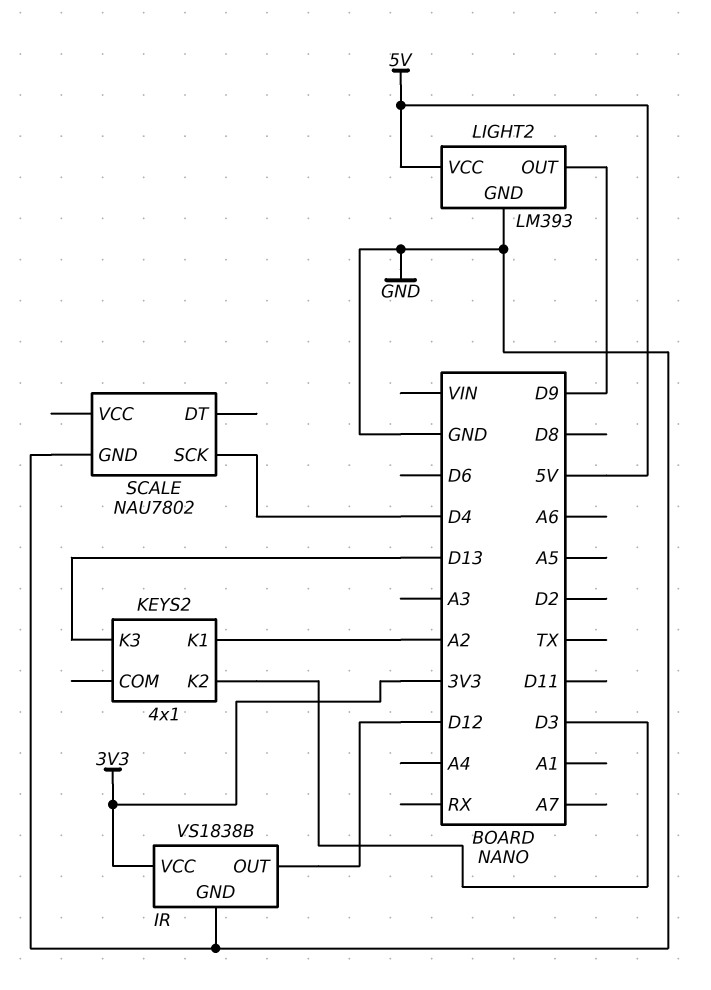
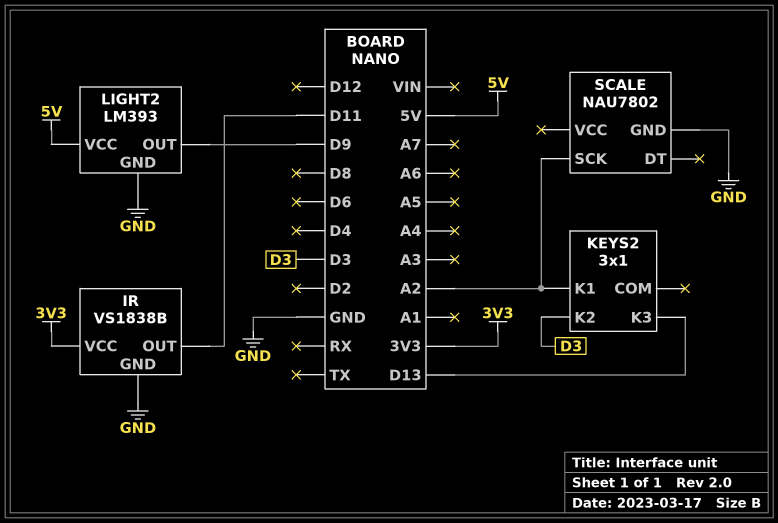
IR pin OUT: D12 -> D11
KEYS2: 4x1 -> 3x1
SCALE pin SCK: D4 -> A2

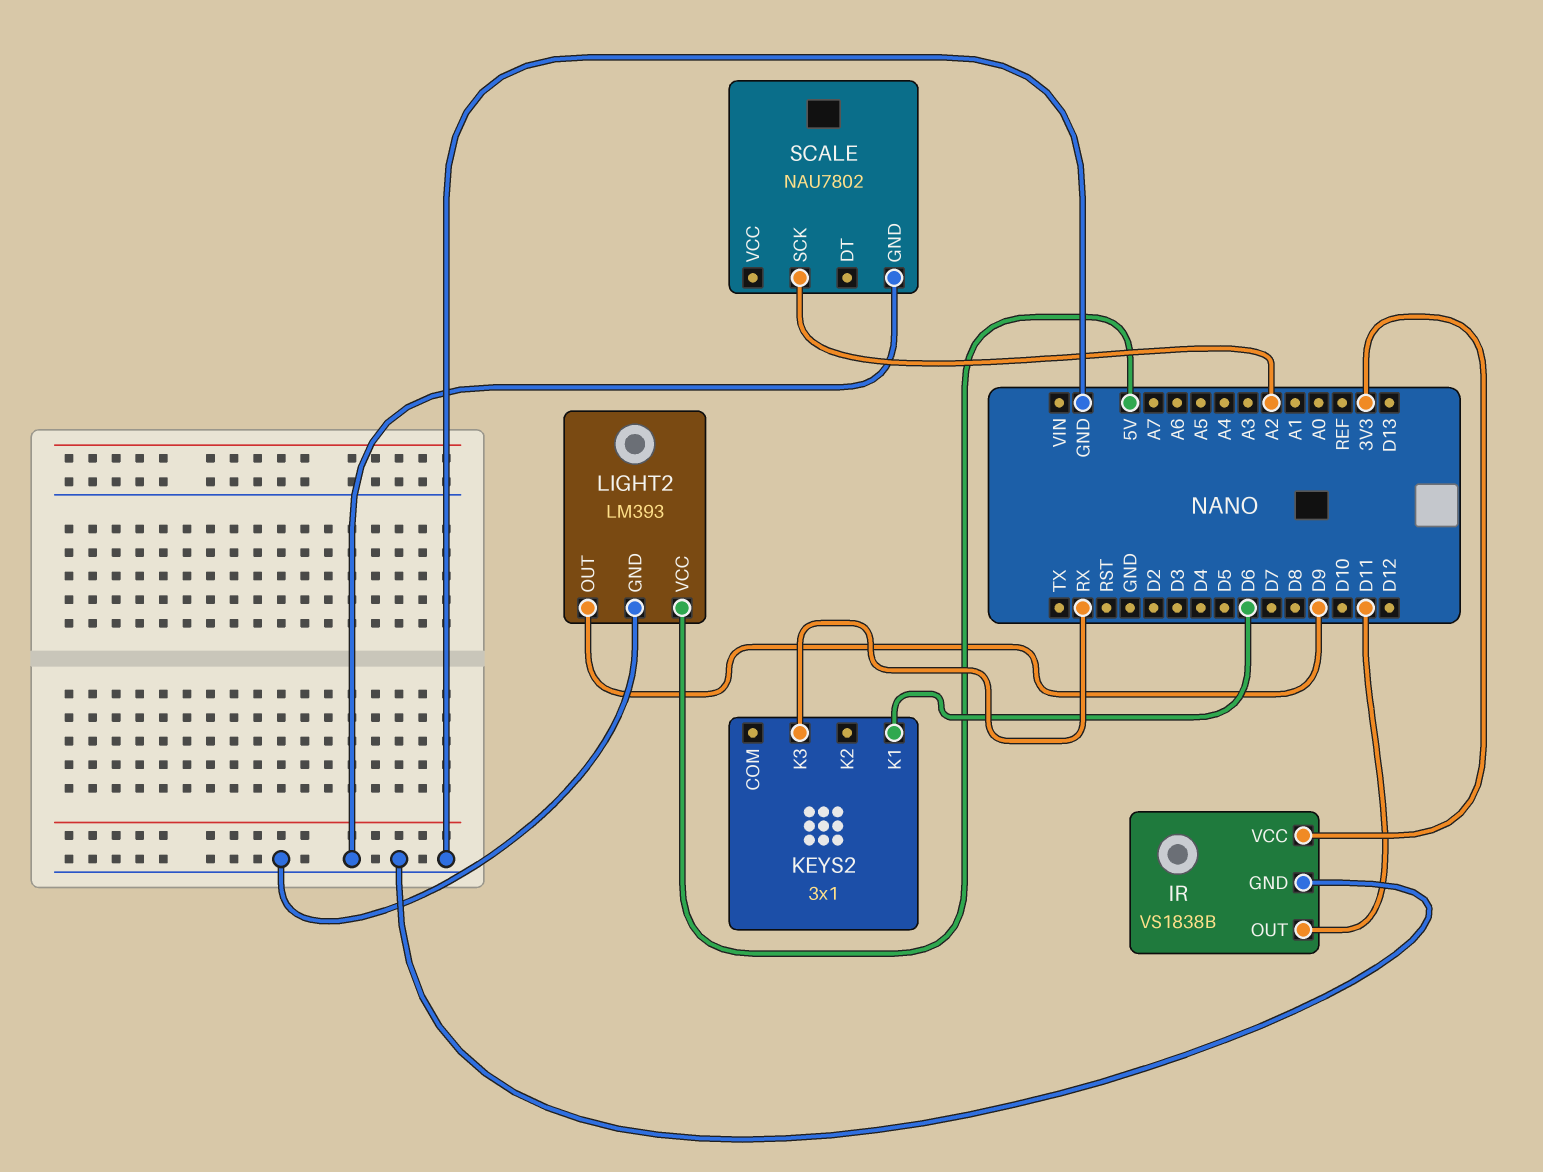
KEYS2 pin K1: A2 -> D6
KEYS2 pin K2: D3 -> none
KEYS2 pin K3: D13 -> RX

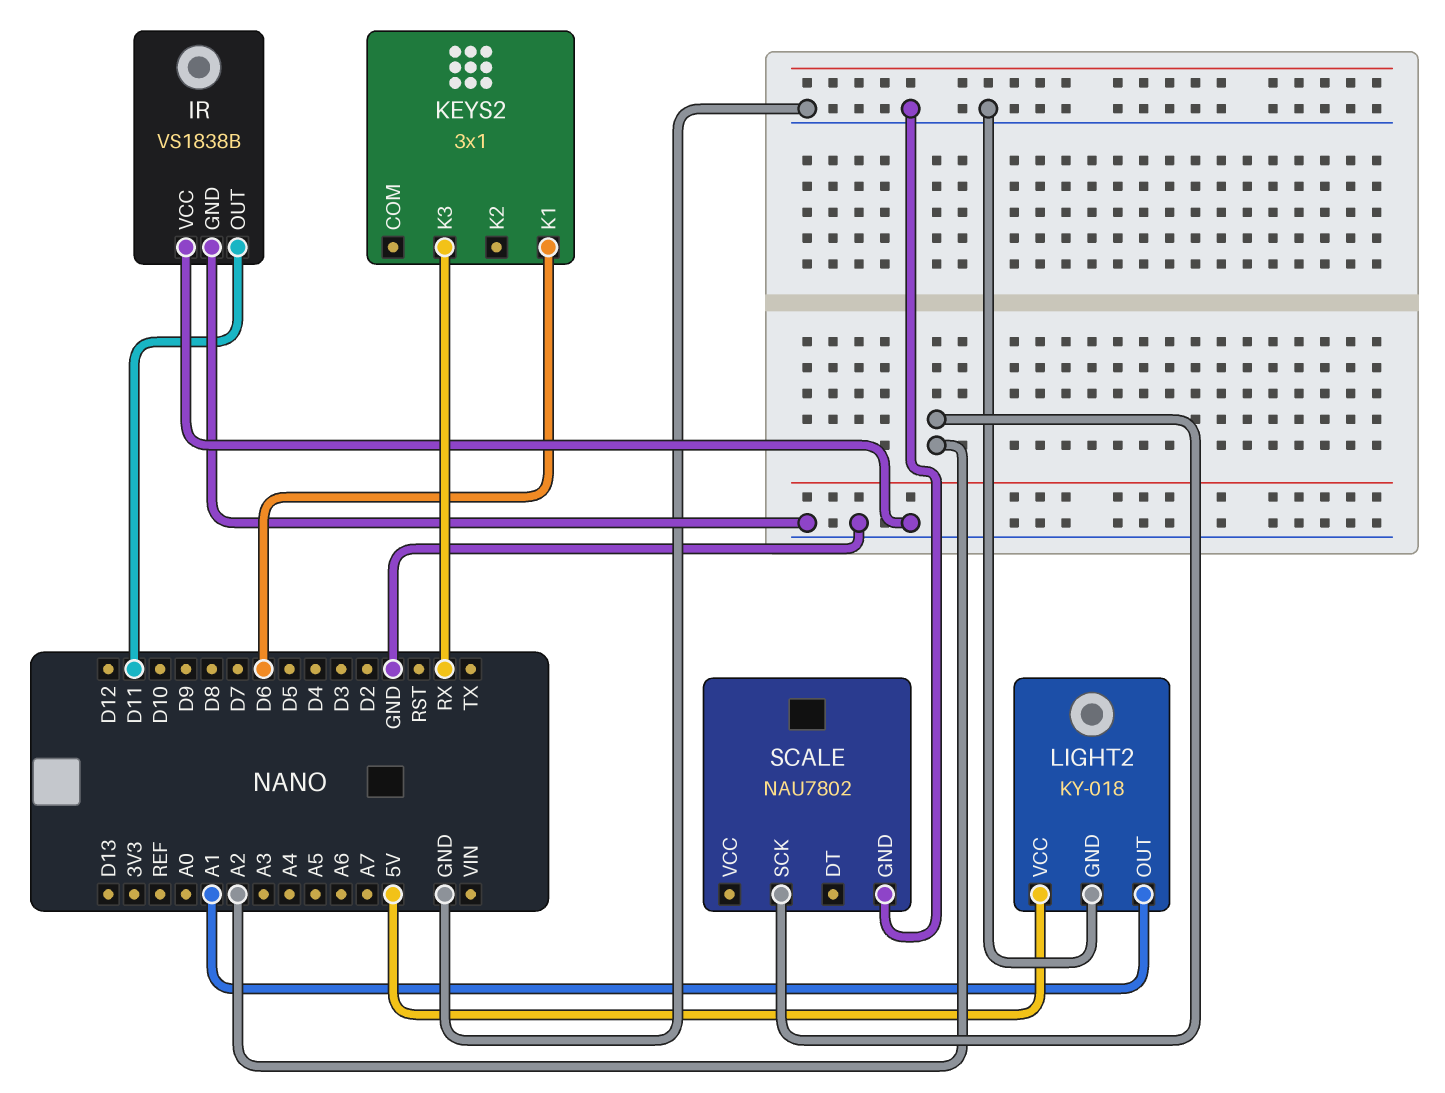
IR pin VCC: 3V3 -> GND
LIGHT2: LM393 -> KY-018
LIGHT2 pin OUT: D9 -> A1

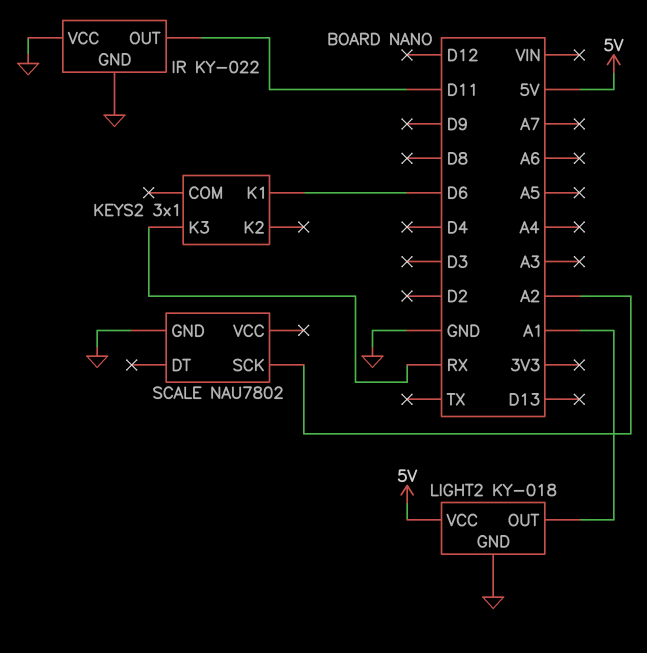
IR: VS1838B -> KY-022

